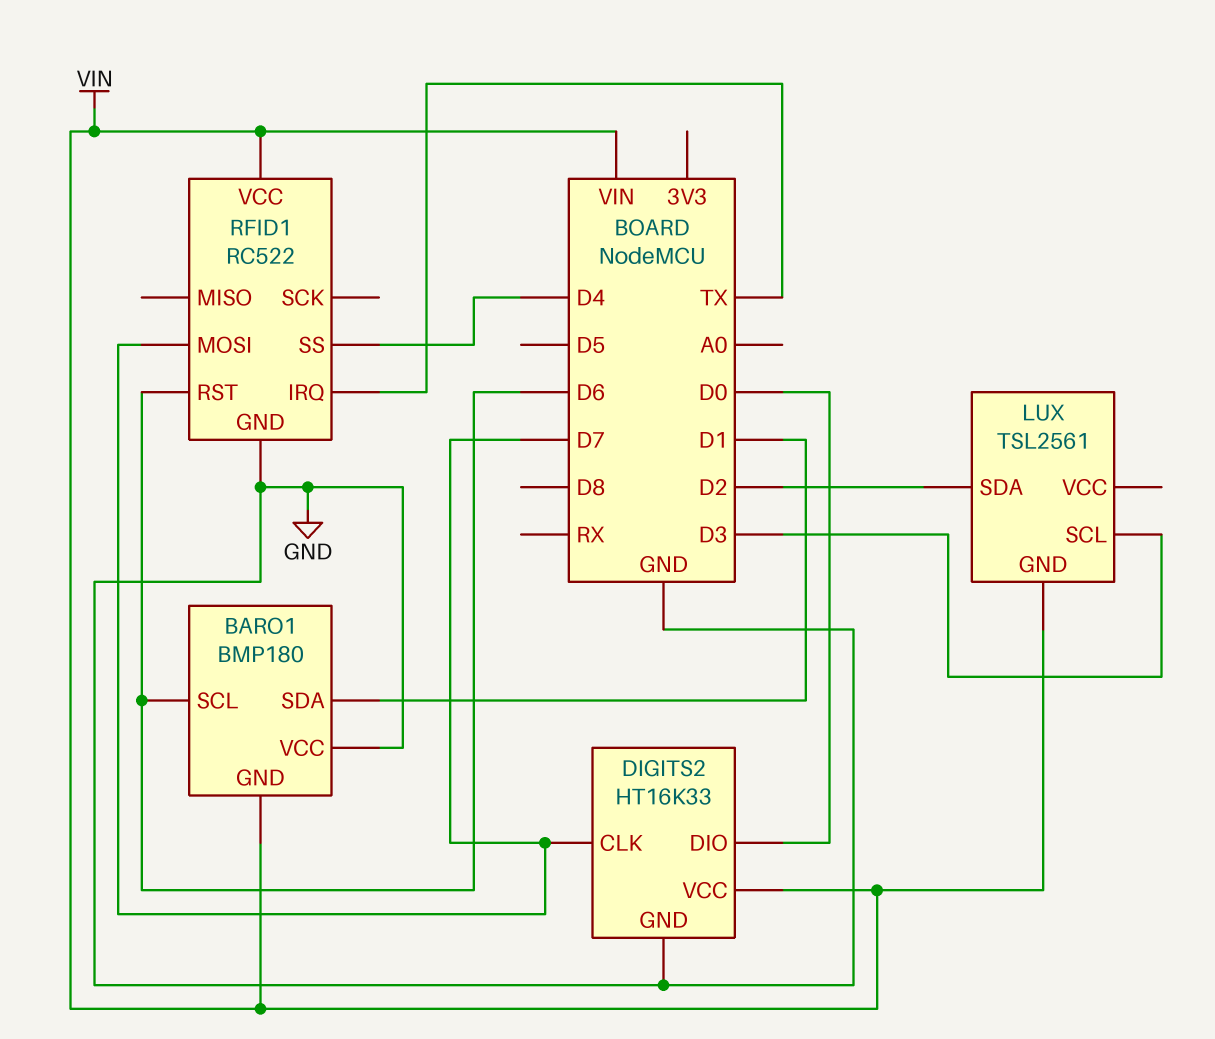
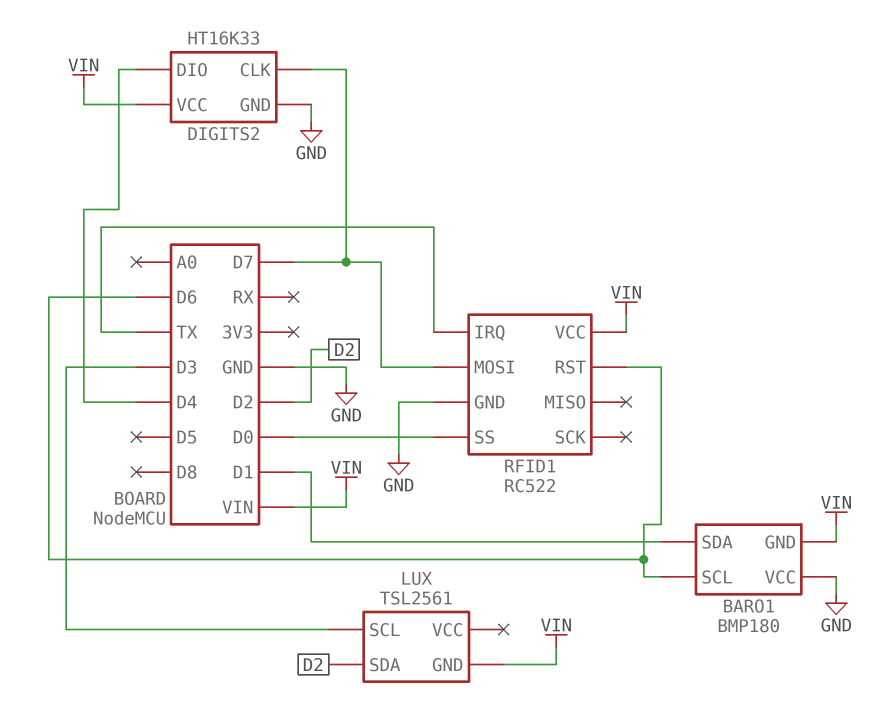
DIGITS2 pin DIO: D0 -> D4
RFID1 pin SS: D4 -> D0

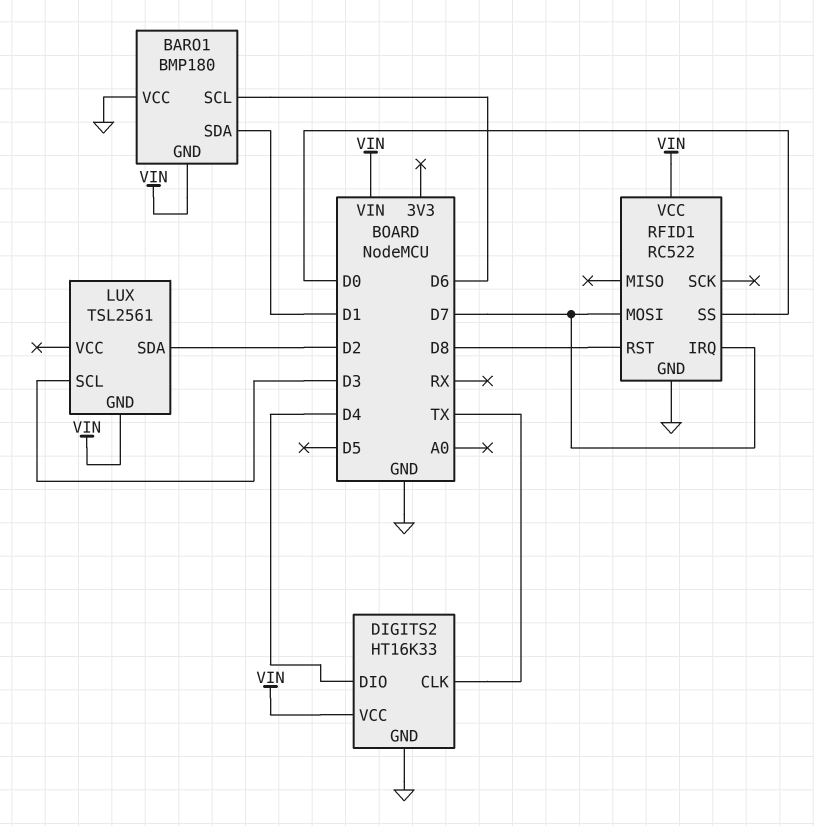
DIGITS2 pin CLK: D7 -> TX
RFID1 pin IRQ: TX -> D7
RFID1 pin RST: D6 -> D8

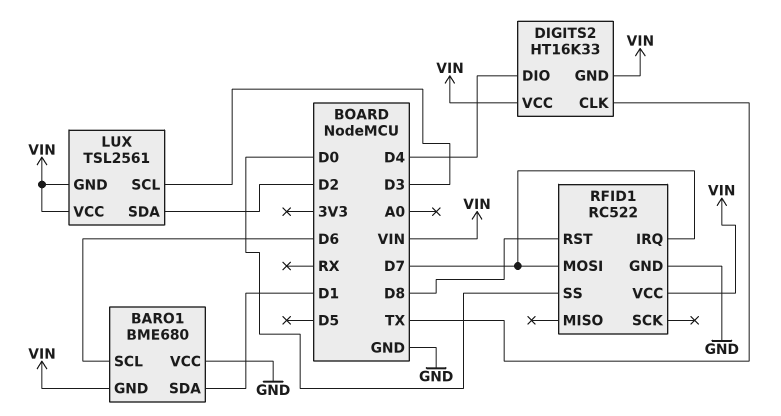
BARO1: BMP180 -> BME680
DIGITS2 pin GND: GND -> VIN
LUX pin VCC: none -> VIN

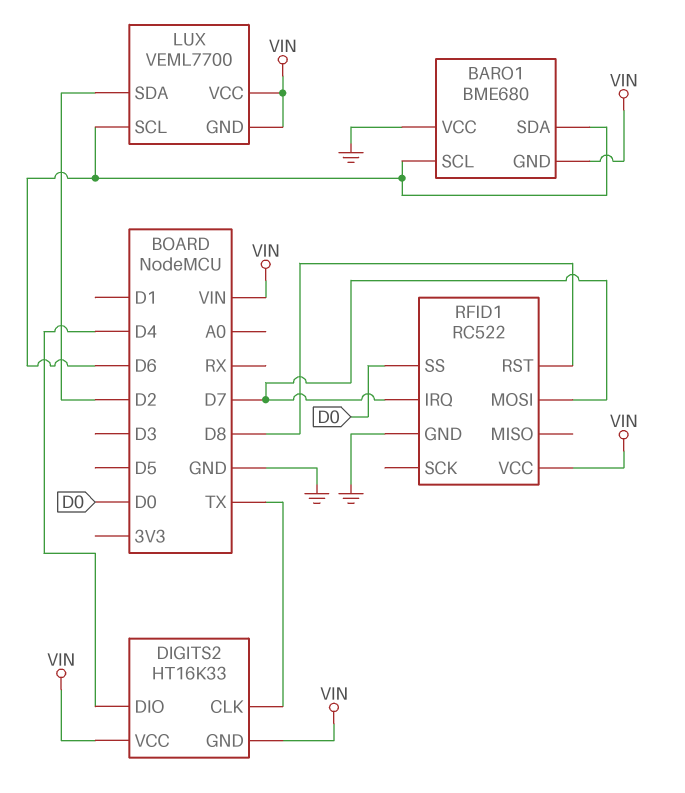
BARO1 pin SDA: D1 -> D6
LUX: TSL2561 -> VEML7700
LUX pin SCL: D3 -> D6

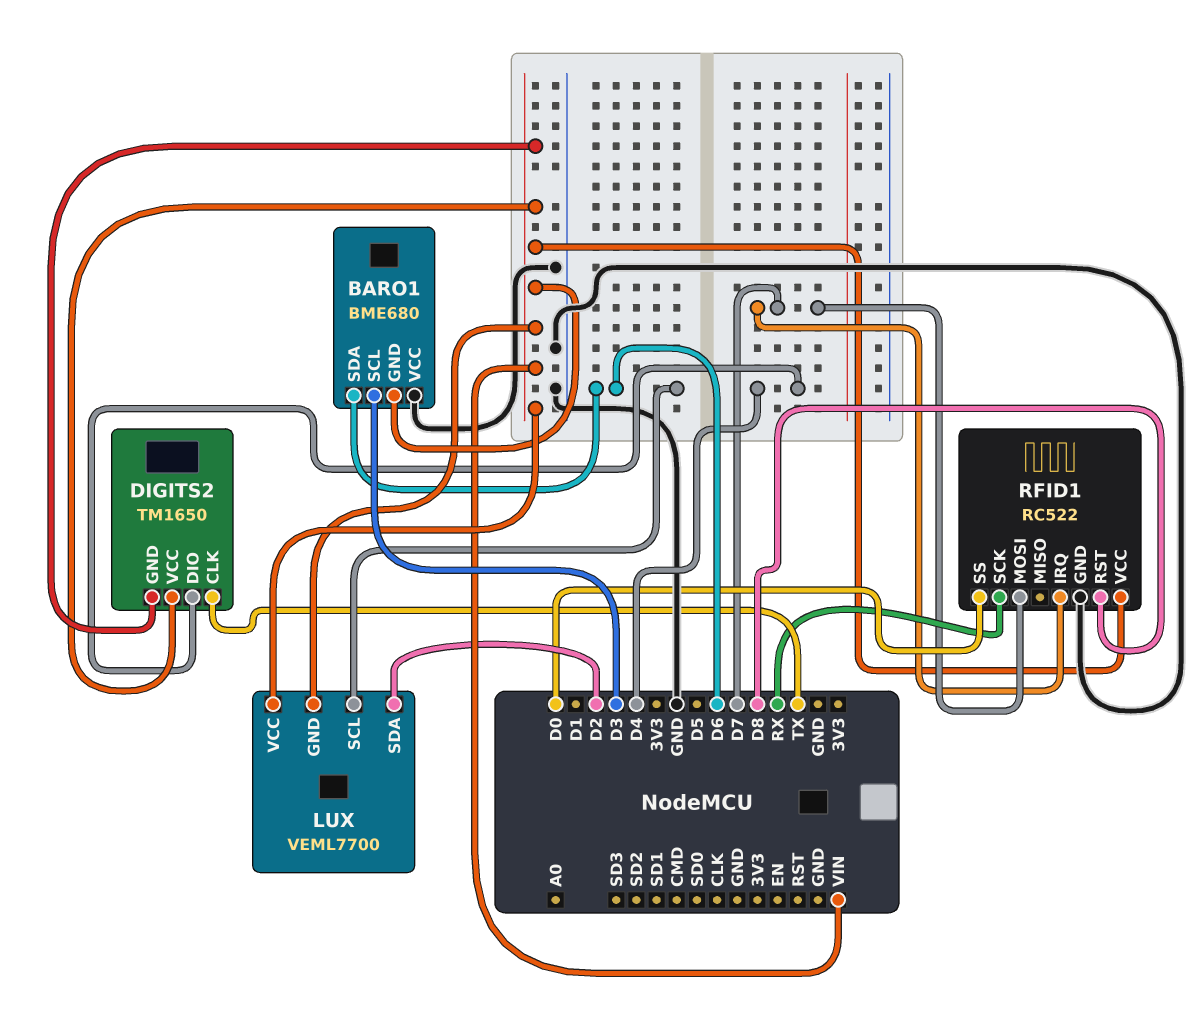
BARO1 pin SCL: D6 -> D3
DIGITS2: HT16K33 -> TM1650
RFID1 pin SCK: none -> RX

